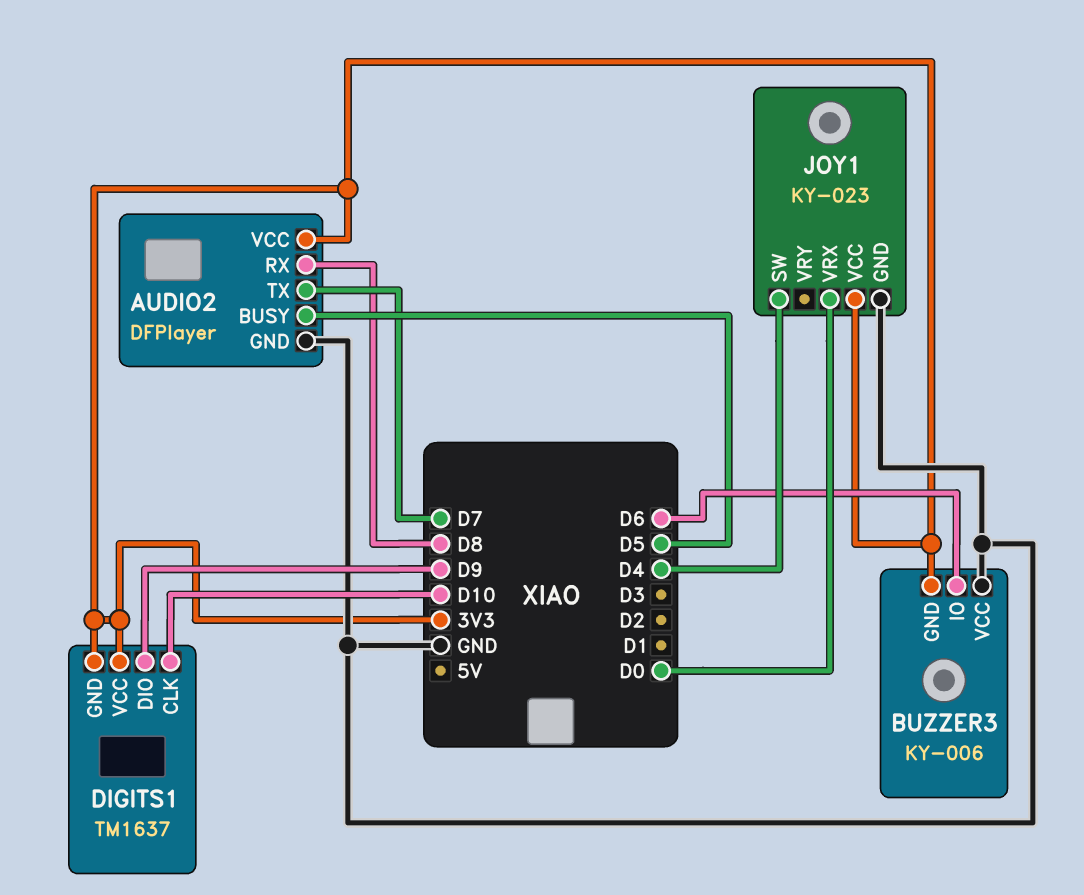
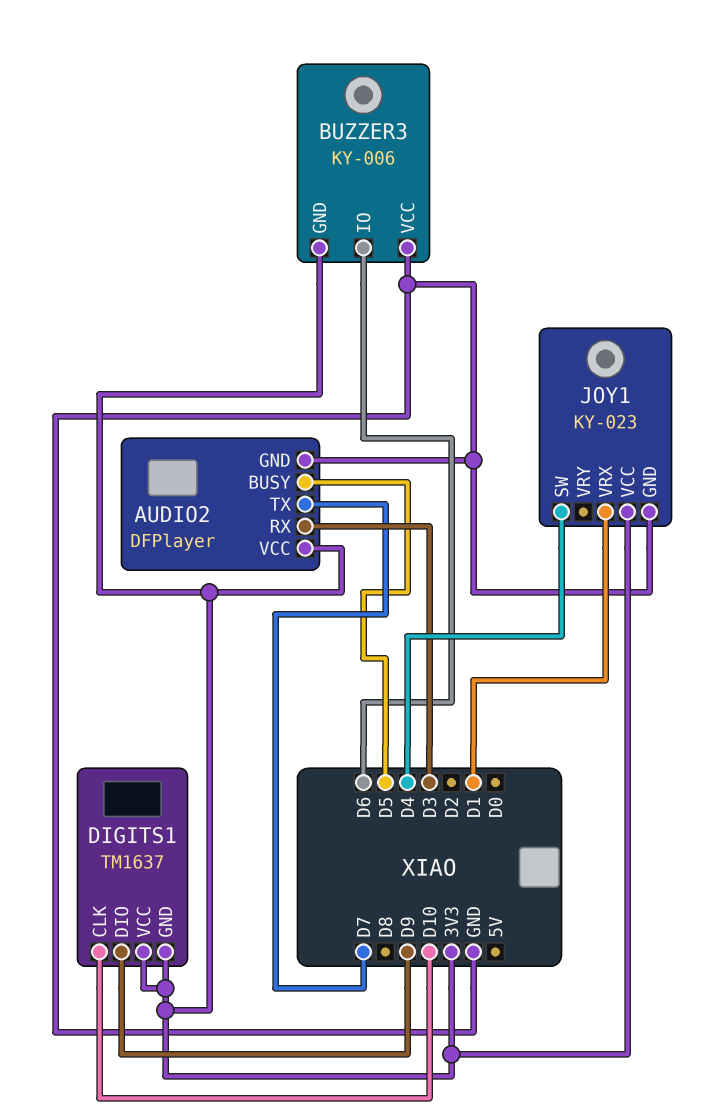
AUDIO2 pin RX: D8 -> D3
JOY1 pin VRX: D0 -> D1

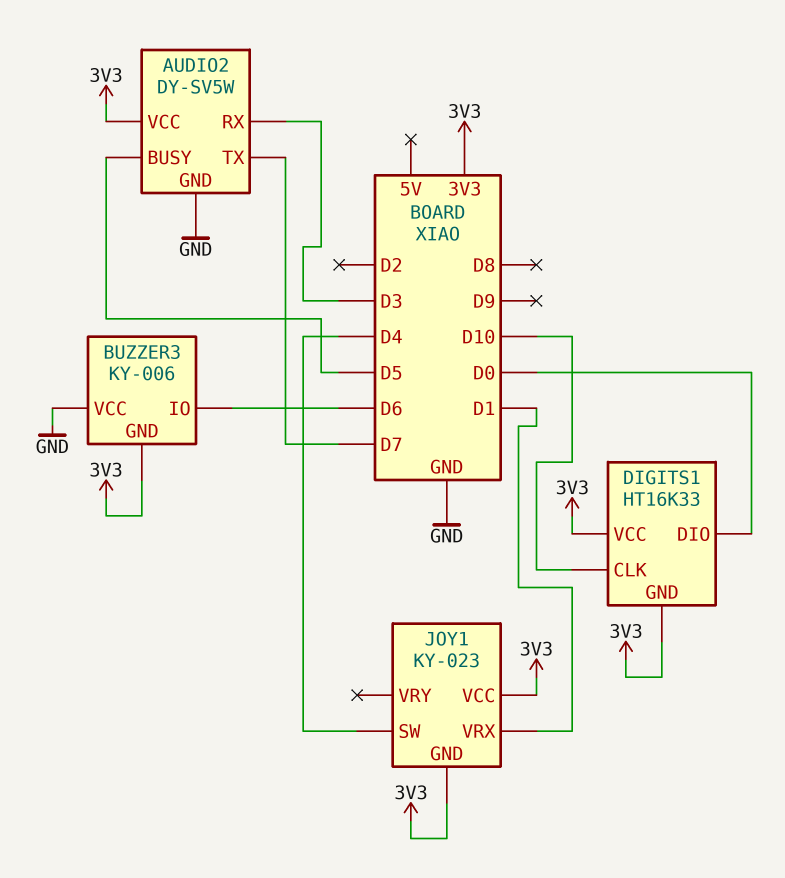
AUDIO2: DFPlayer -> DY-SV5W
DIGITS1: TM1637 -> HT16K33
DIGITS1 pin DIO: D9 -> D0
JOY1 pin GND: GND -> 3V3

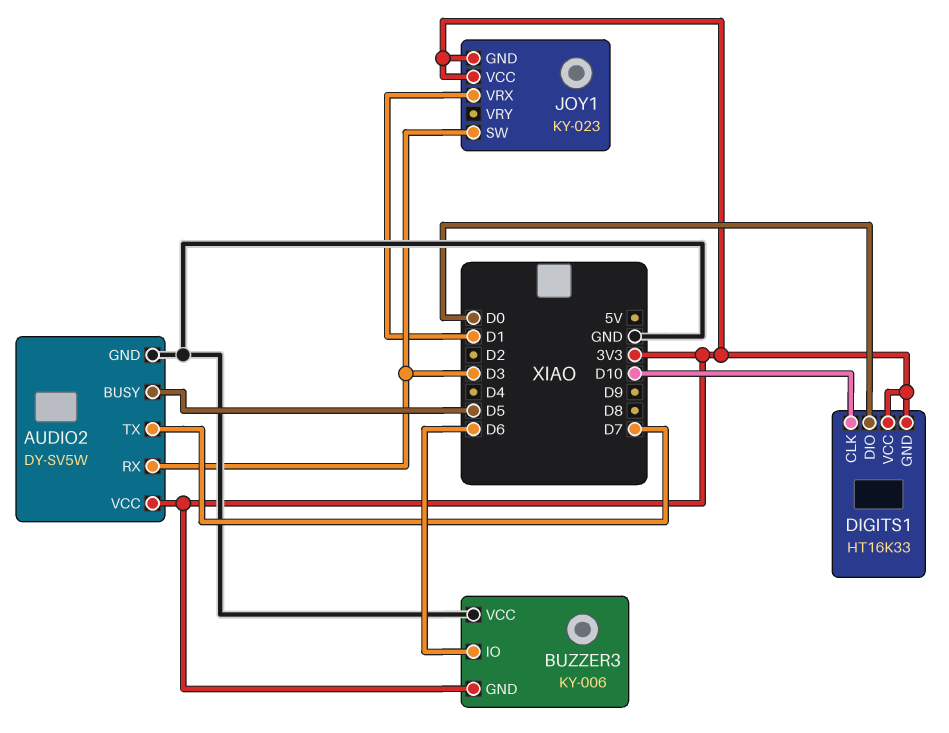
JOY1 pin SW: D4 -> D3

